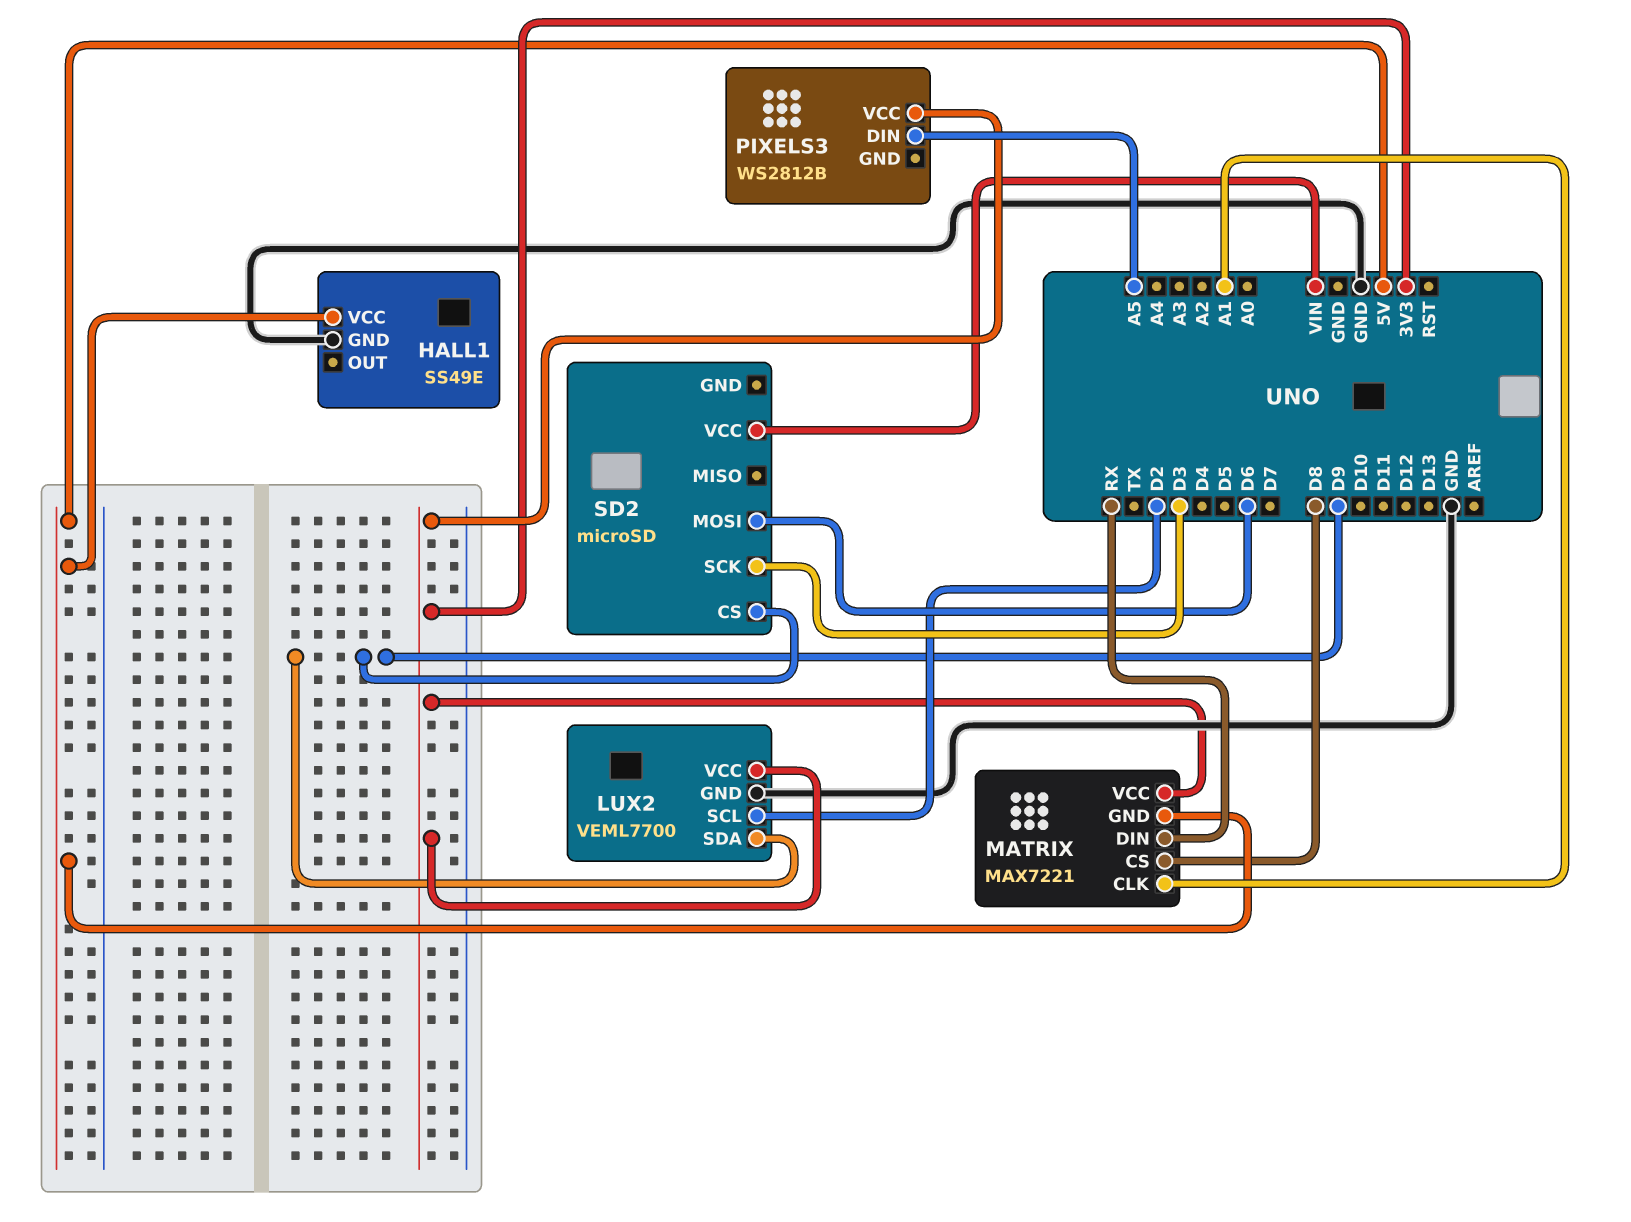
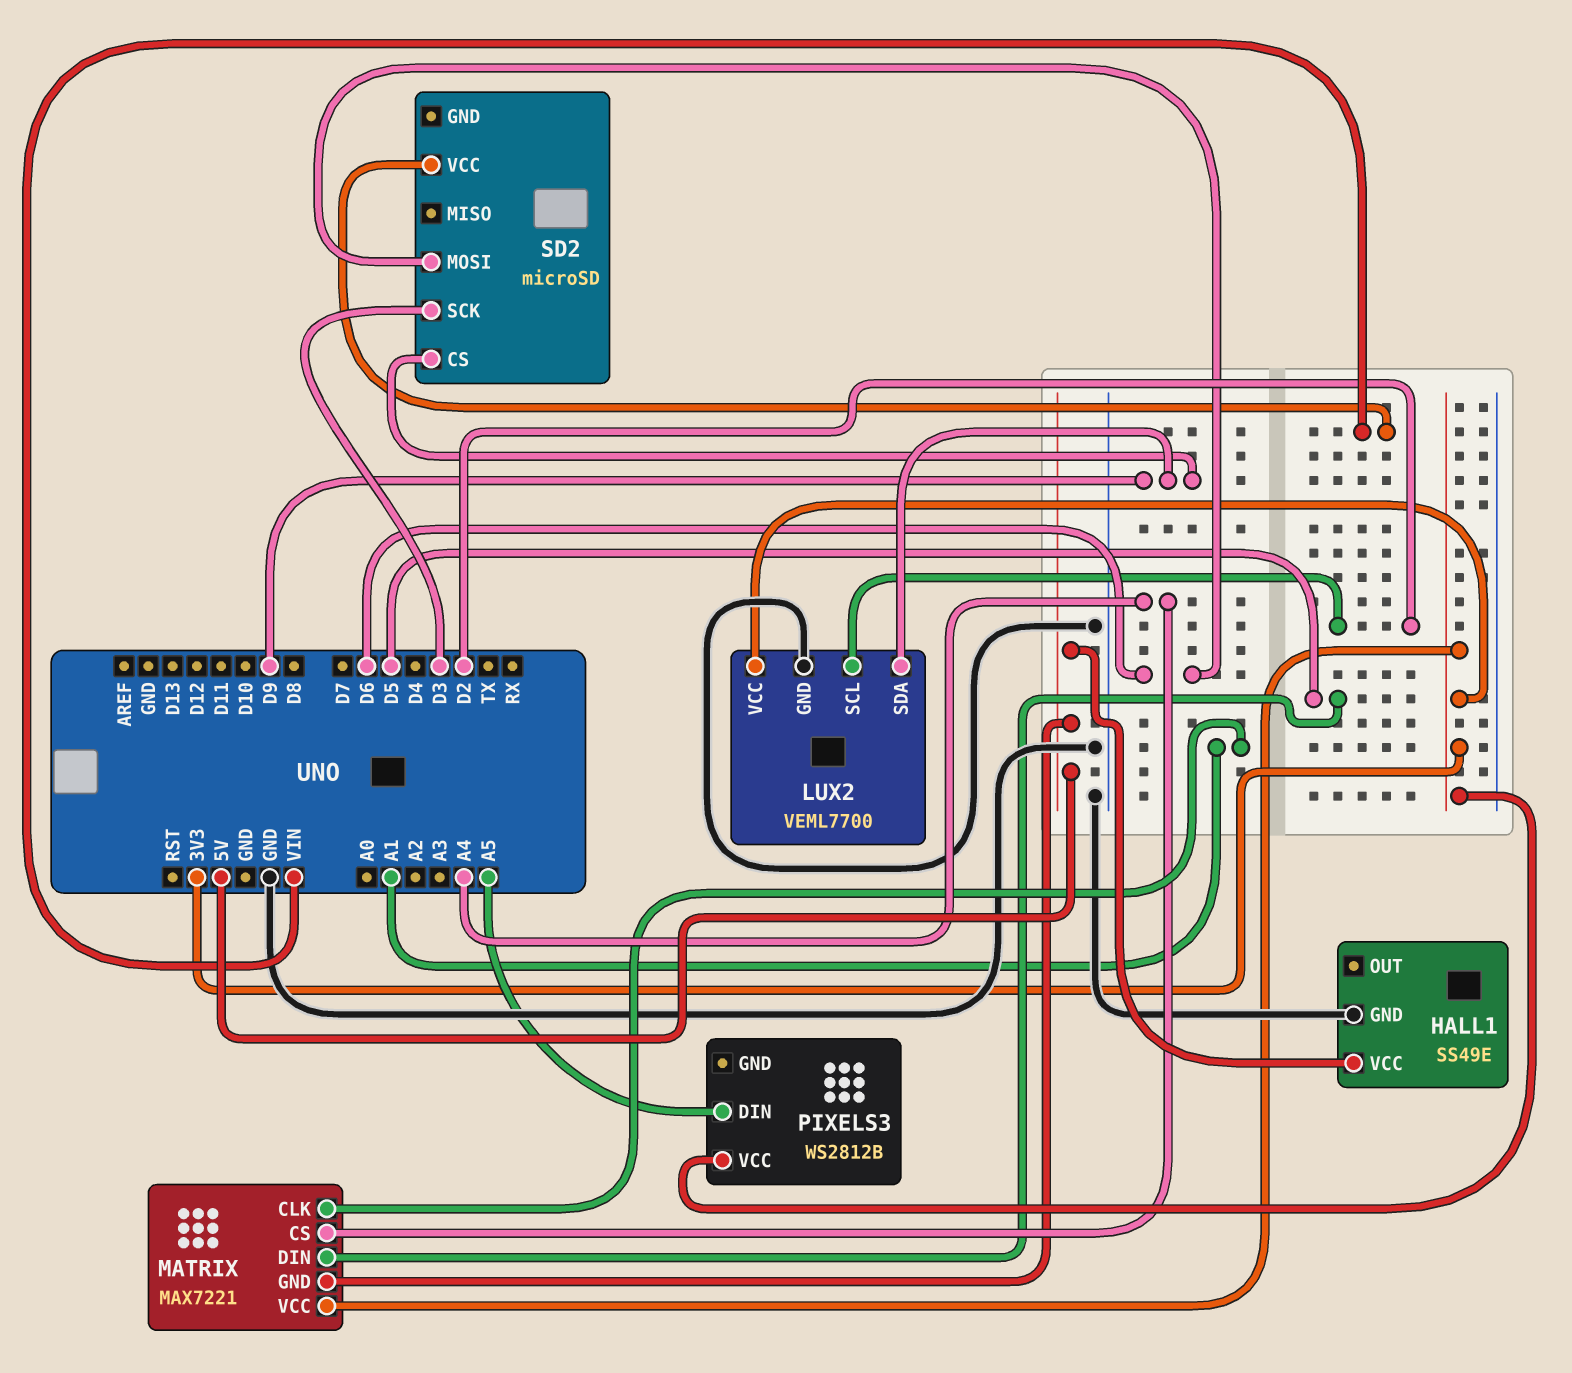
MATRIX pin CS: D8 -> A4
MATRIX pin DIN: RX -> D5

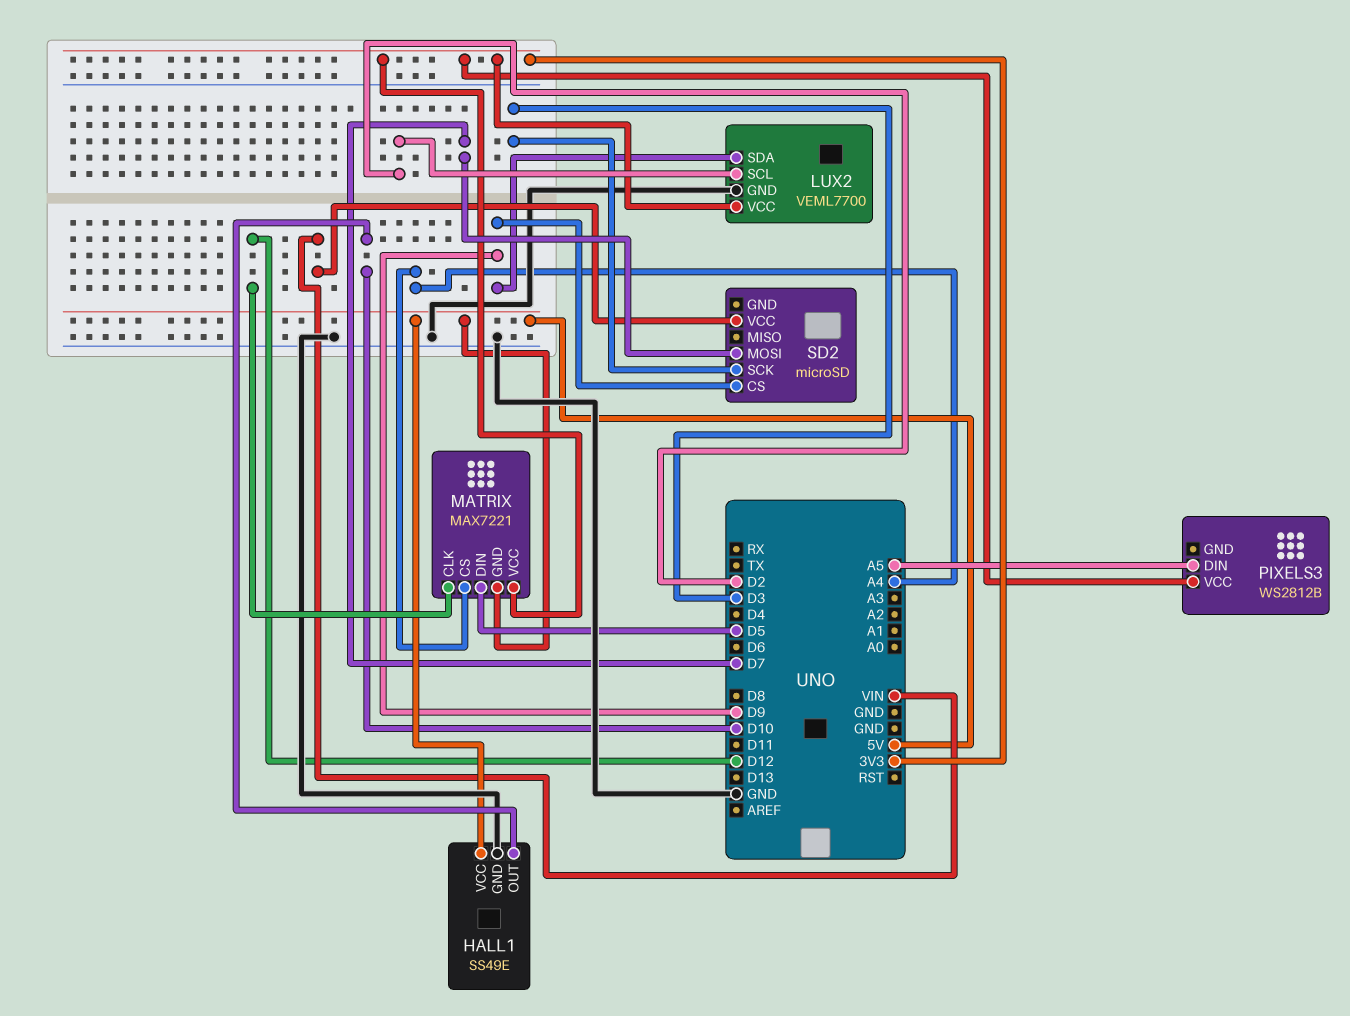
HALL1 pin OUT: none -> D10
MATRIX pin CLK: A1 -> D12
SD2 pin MOSI: D6 -> D7

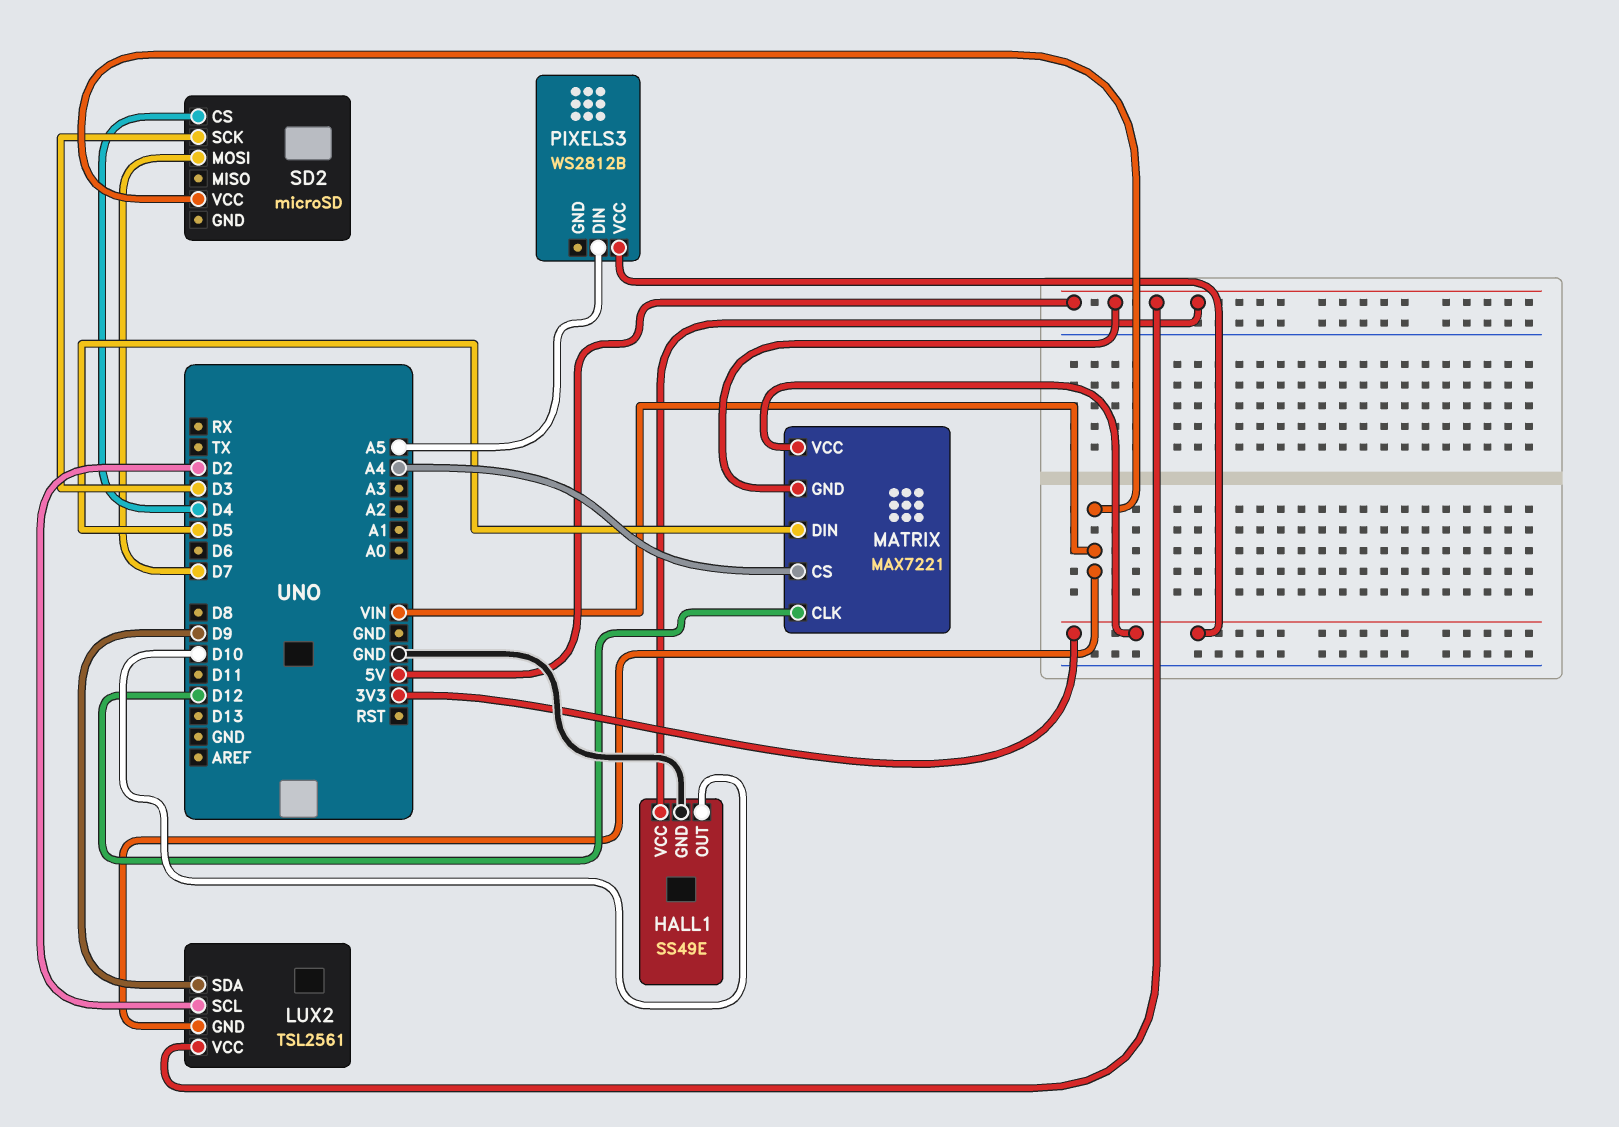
LUX2: VEML7700 -> TSL2561
LUX2 pin GND: GND -> VIN
LUX2 pin VCC: 3V3 -> 5V
SD2 pin CS: D9 -> D4

